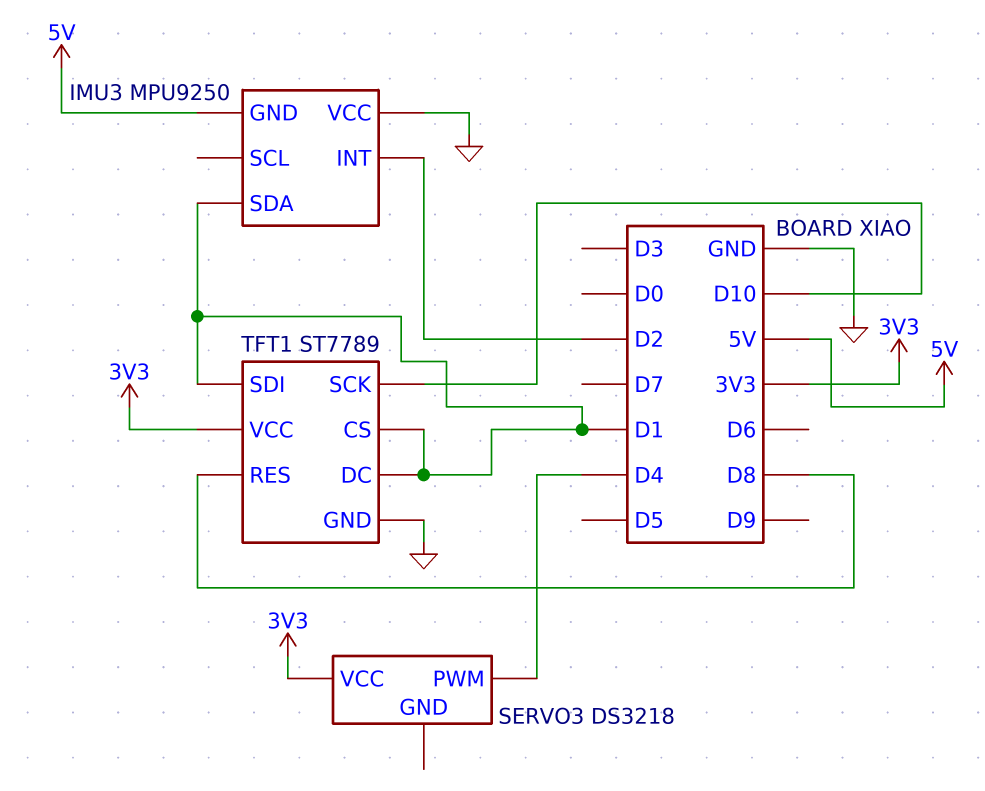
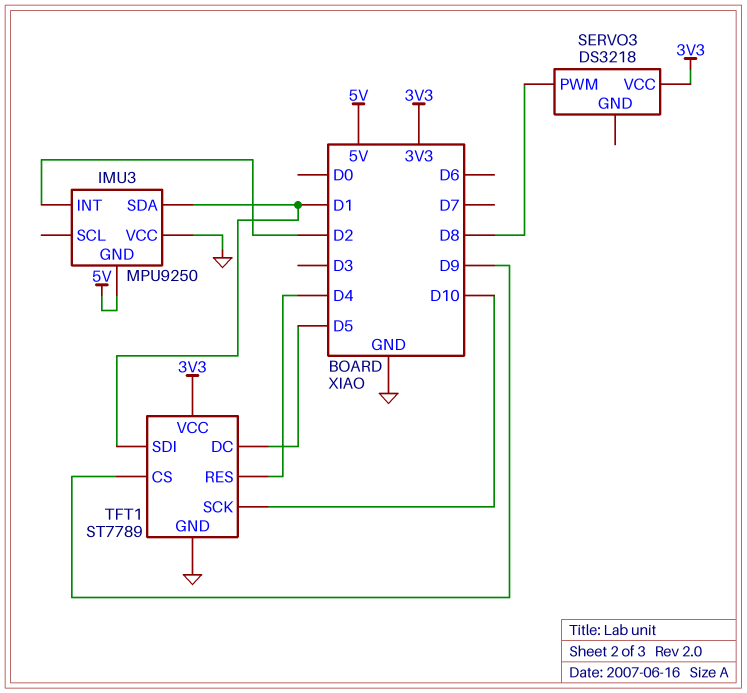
SERVO3 pin PWM: D4 -> D8
TFT1 pin CS: D1 -> D9
TFT1 pin DC: D1 -> D5
TFT1 pin RES: D8 -> D4

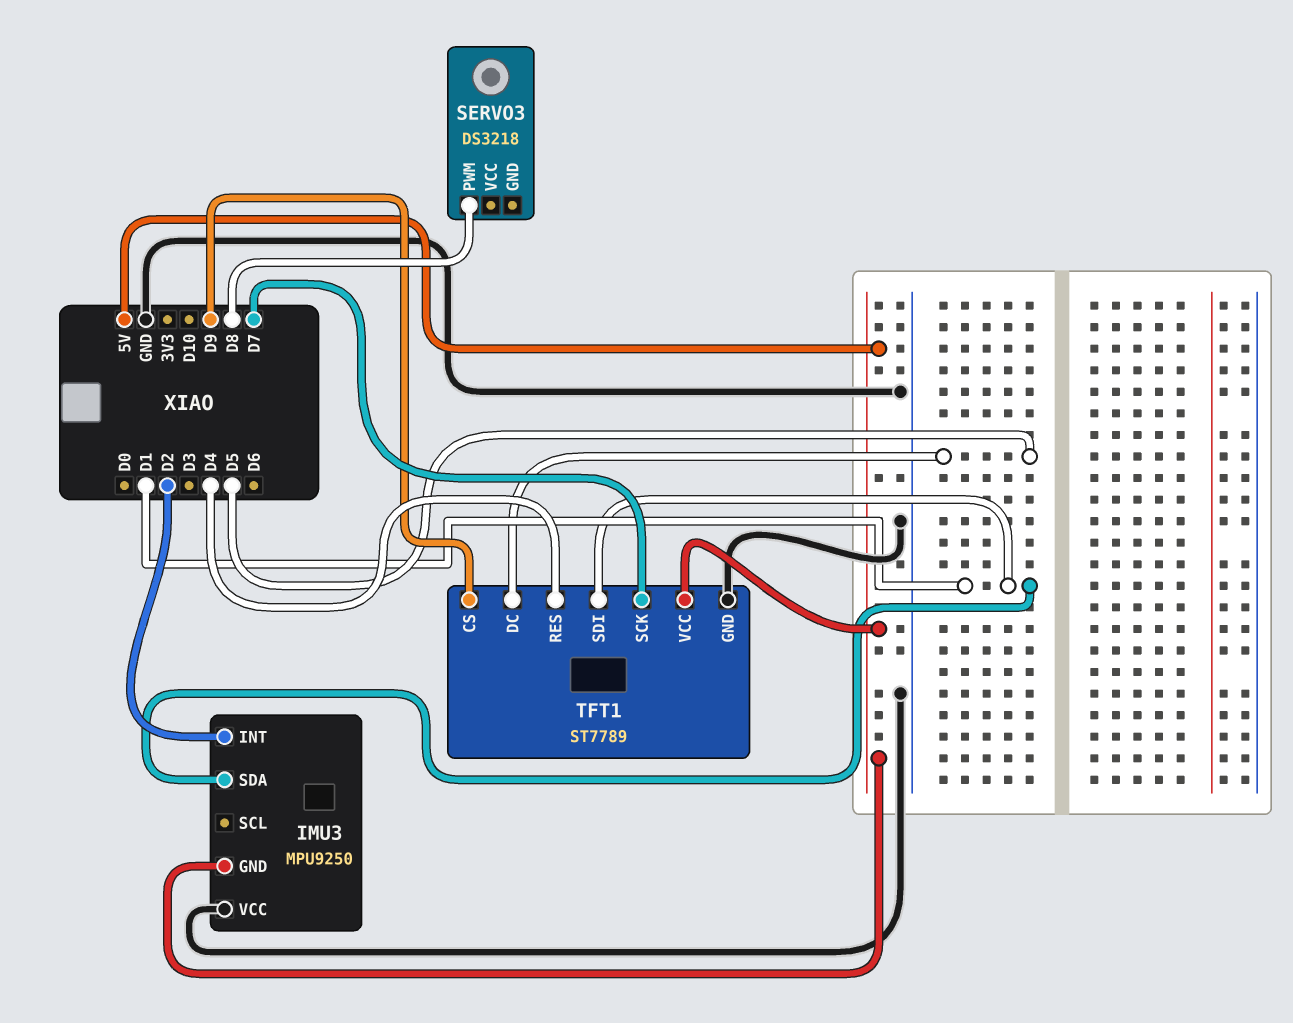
SERVO3 pin VCC: 3V3 -> none
TFT1 pin SCK: D10 -> D7
TFT1 pin VCC: 3V3 -> 5V

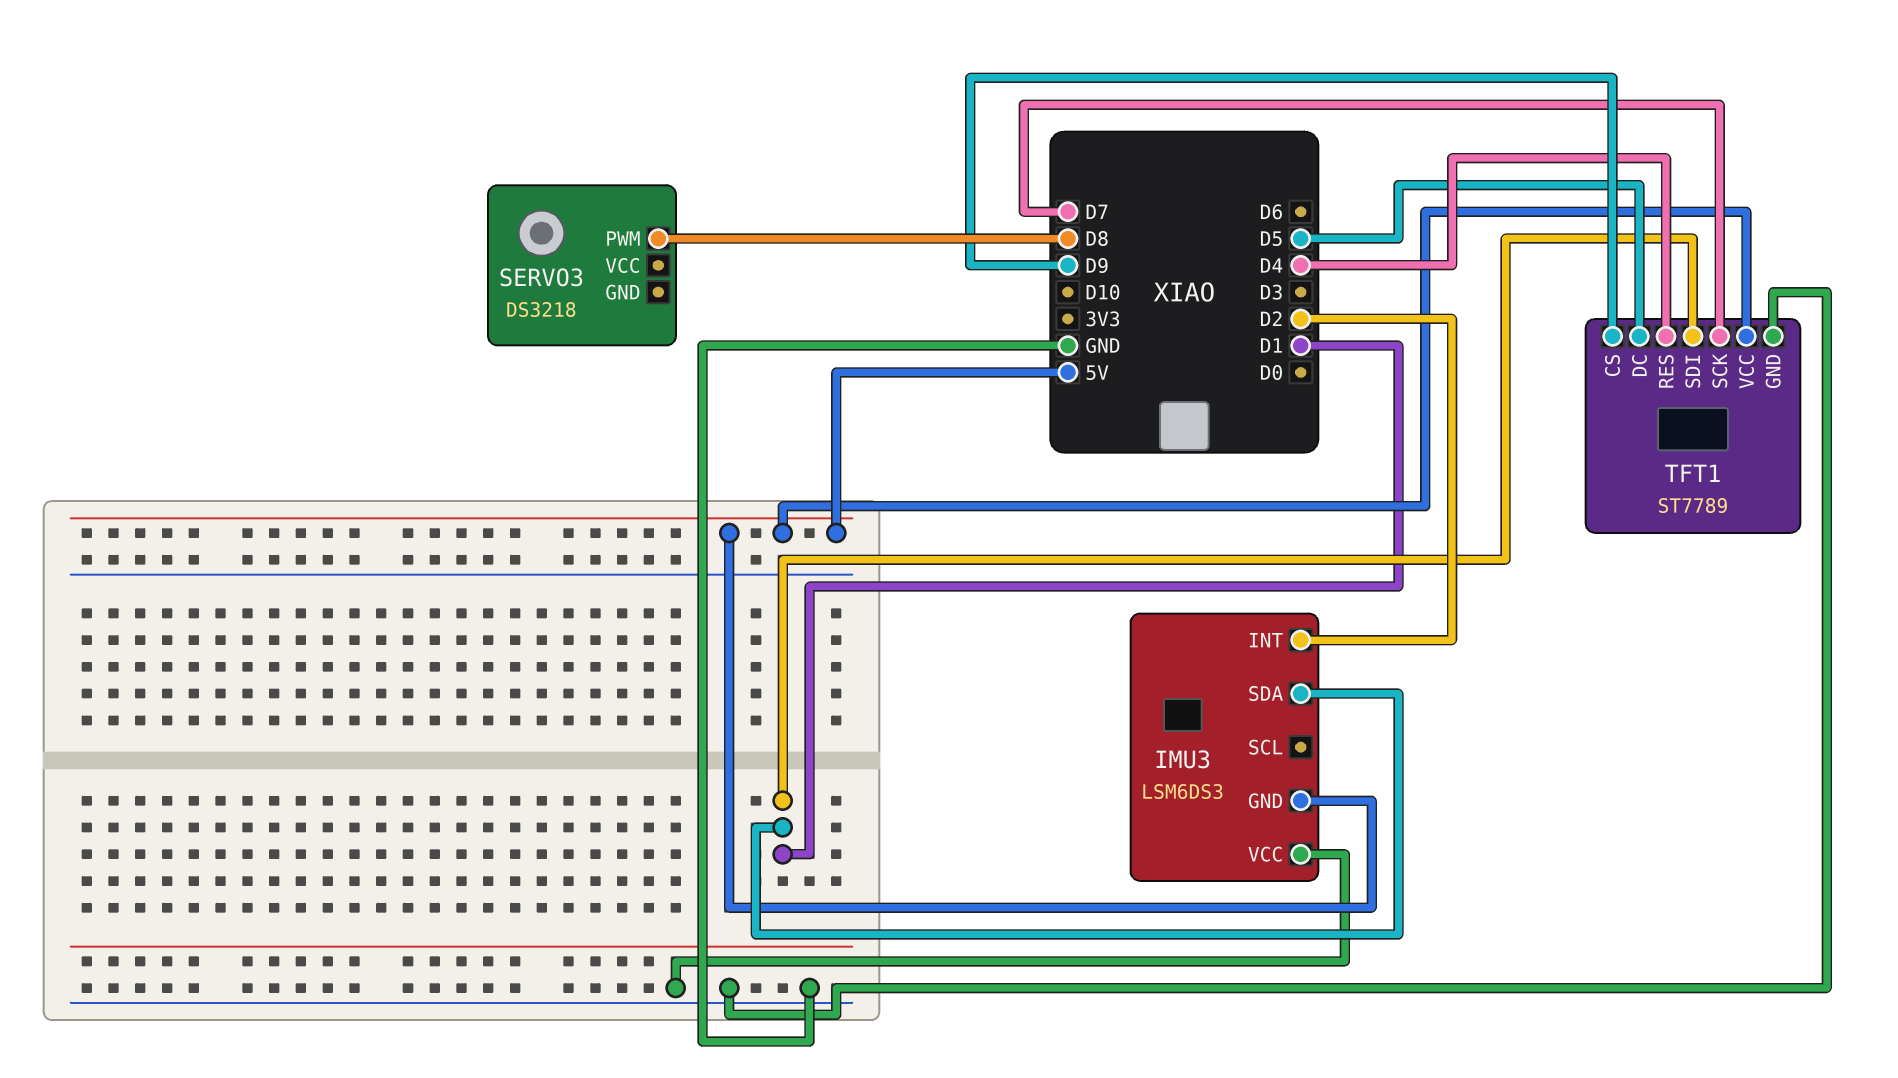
IMU3: MPU9250 -> LSM6DS3

